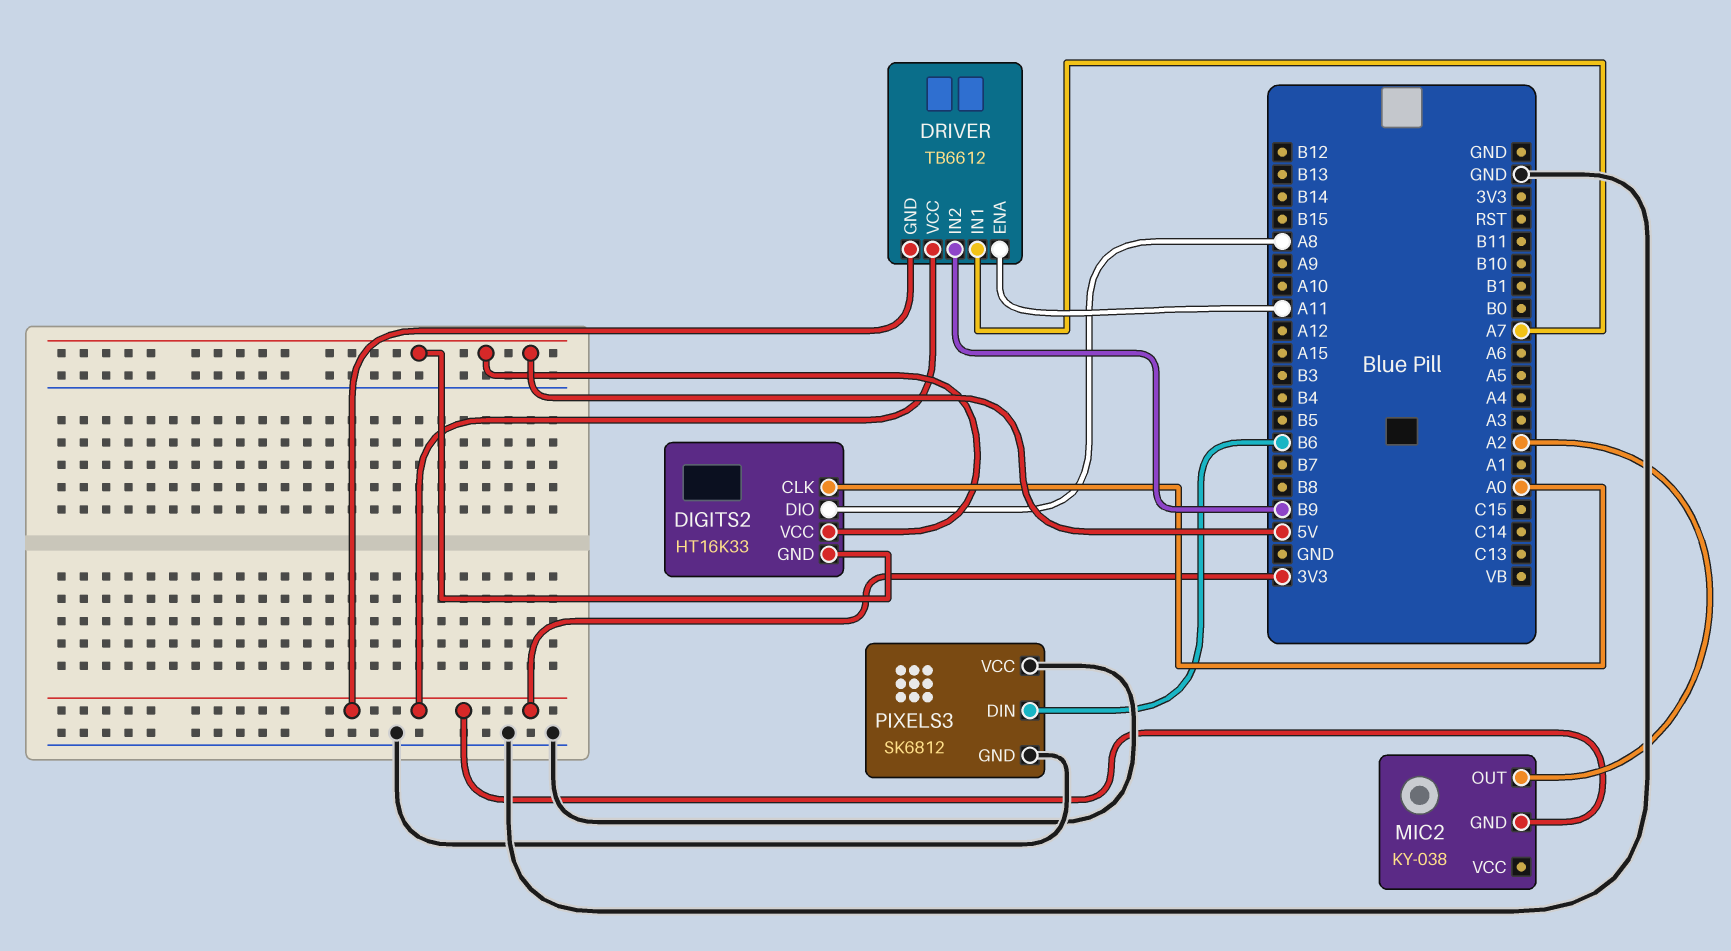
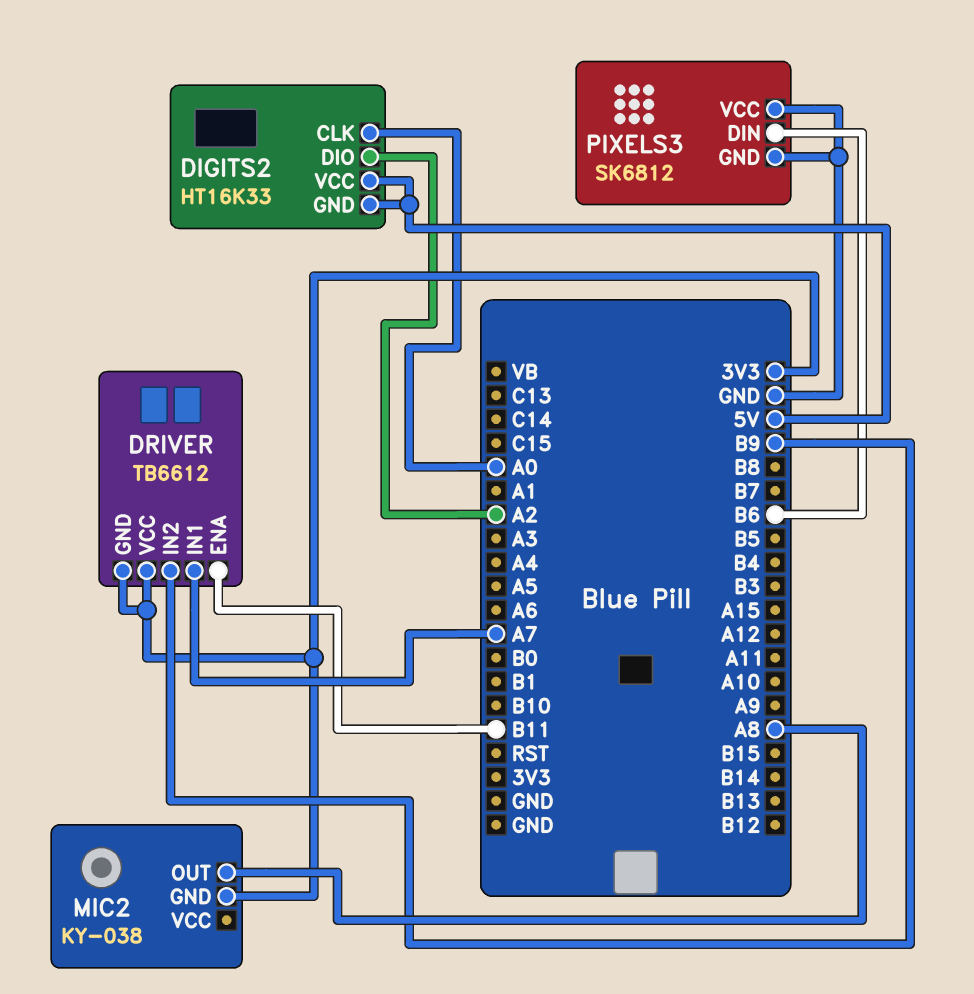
DIGITS2 pin DIO: A8 -> A2
DRIVER pin ENA: A11 -> B11
MIC2 pin OUT: A2 -> A8

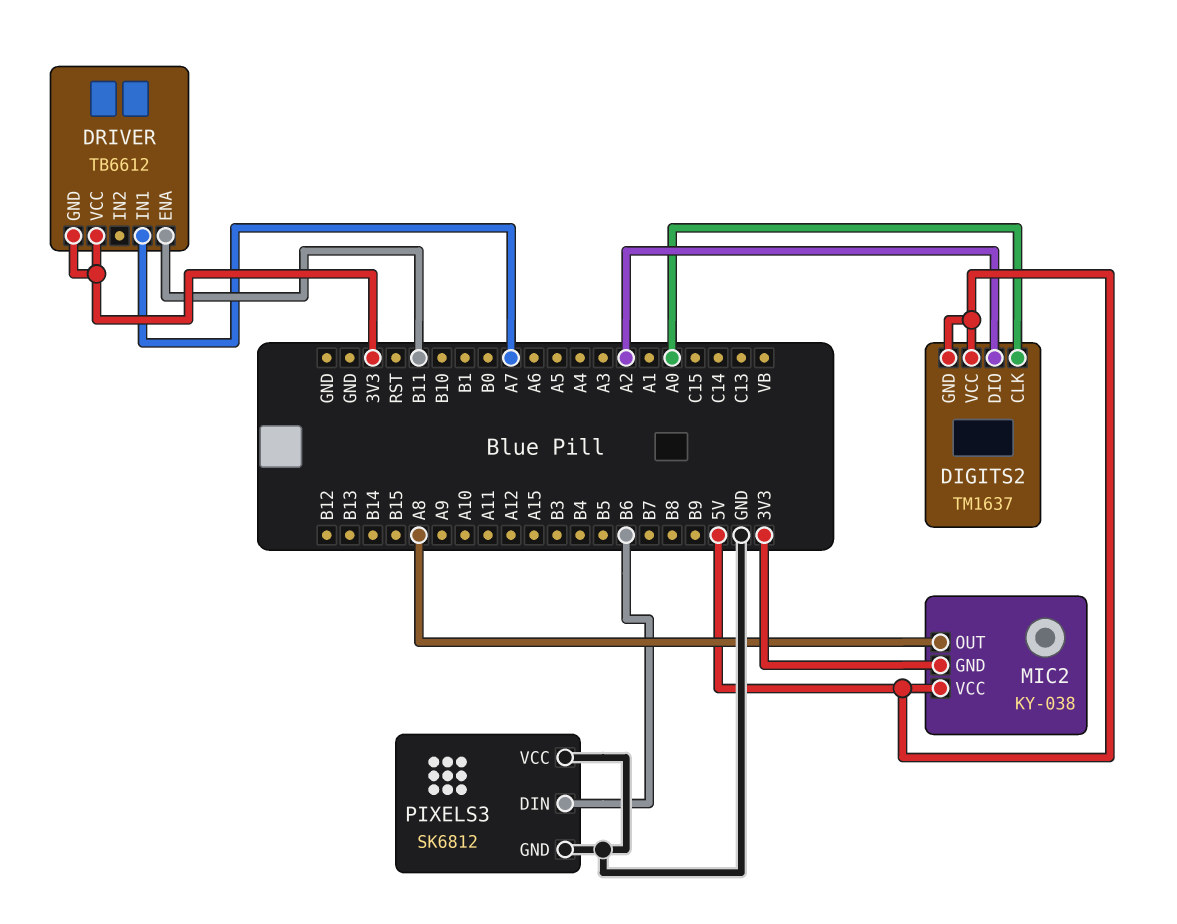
DIGITS2: HT16K33 -> TM1637
DRIVER pin IN2: B9 -> none
MIC2 pin VCC: none -> 5V

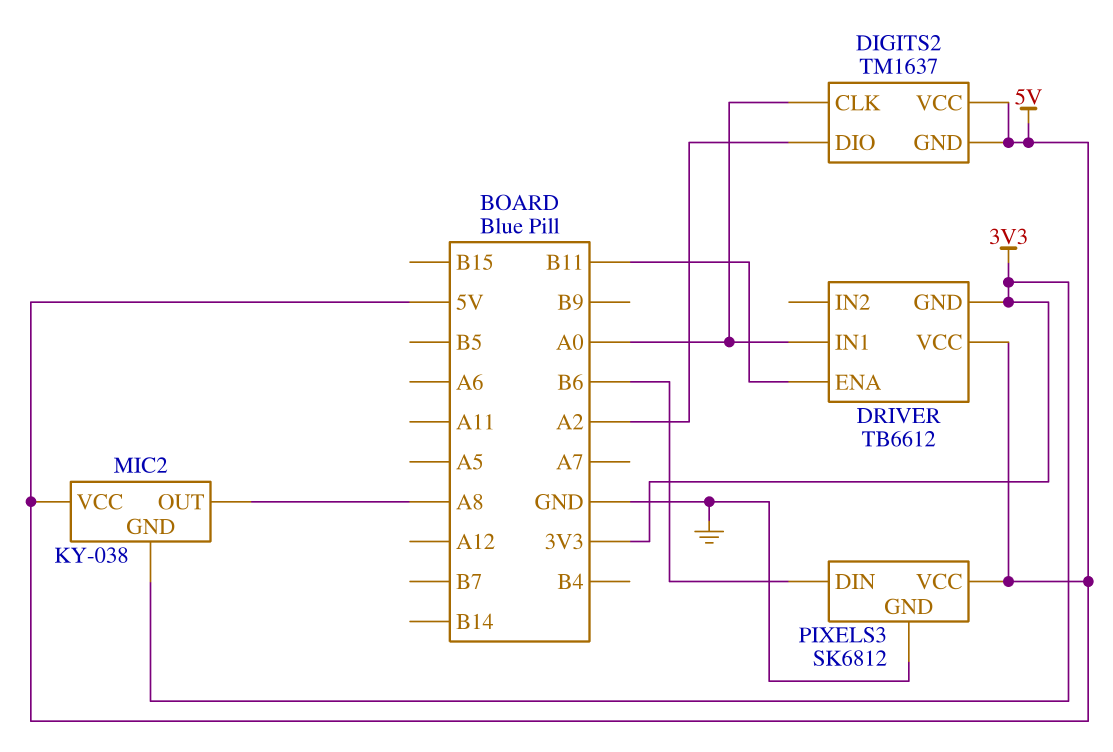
DRIVER pin IN1: A7 -> A0
DRIVER pin VCC: 3V3 -> 5V
PIXELS3 pin VCC: GND -> 5V

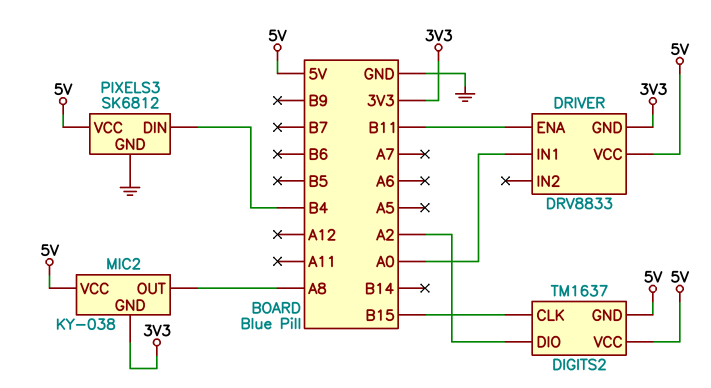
DIGITS2 pin CLK: A0 -> B15
DRIVER: TB6612 -> DRV8833
PIXELS3 pin DIN: B6 -> B4

